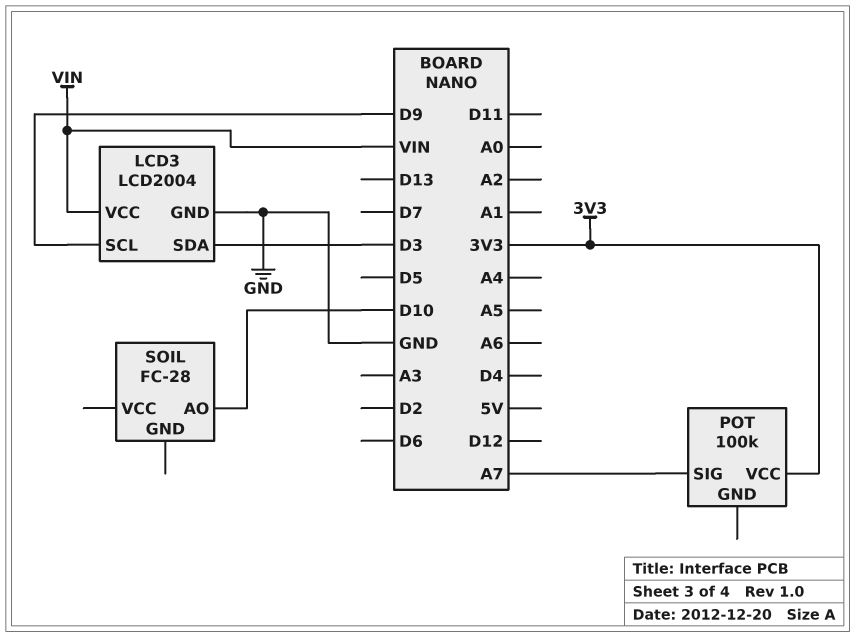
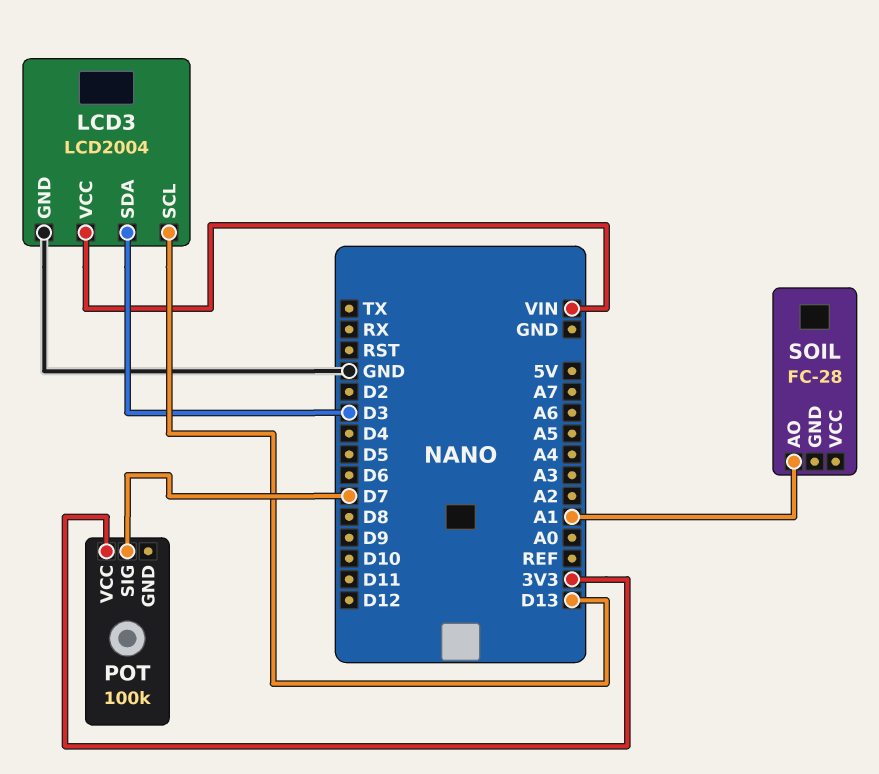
LCD3 pin SCL: D9 -> D13
POT pin SIG: A7 -> D7
SOIL pin AO: D10 -> A1

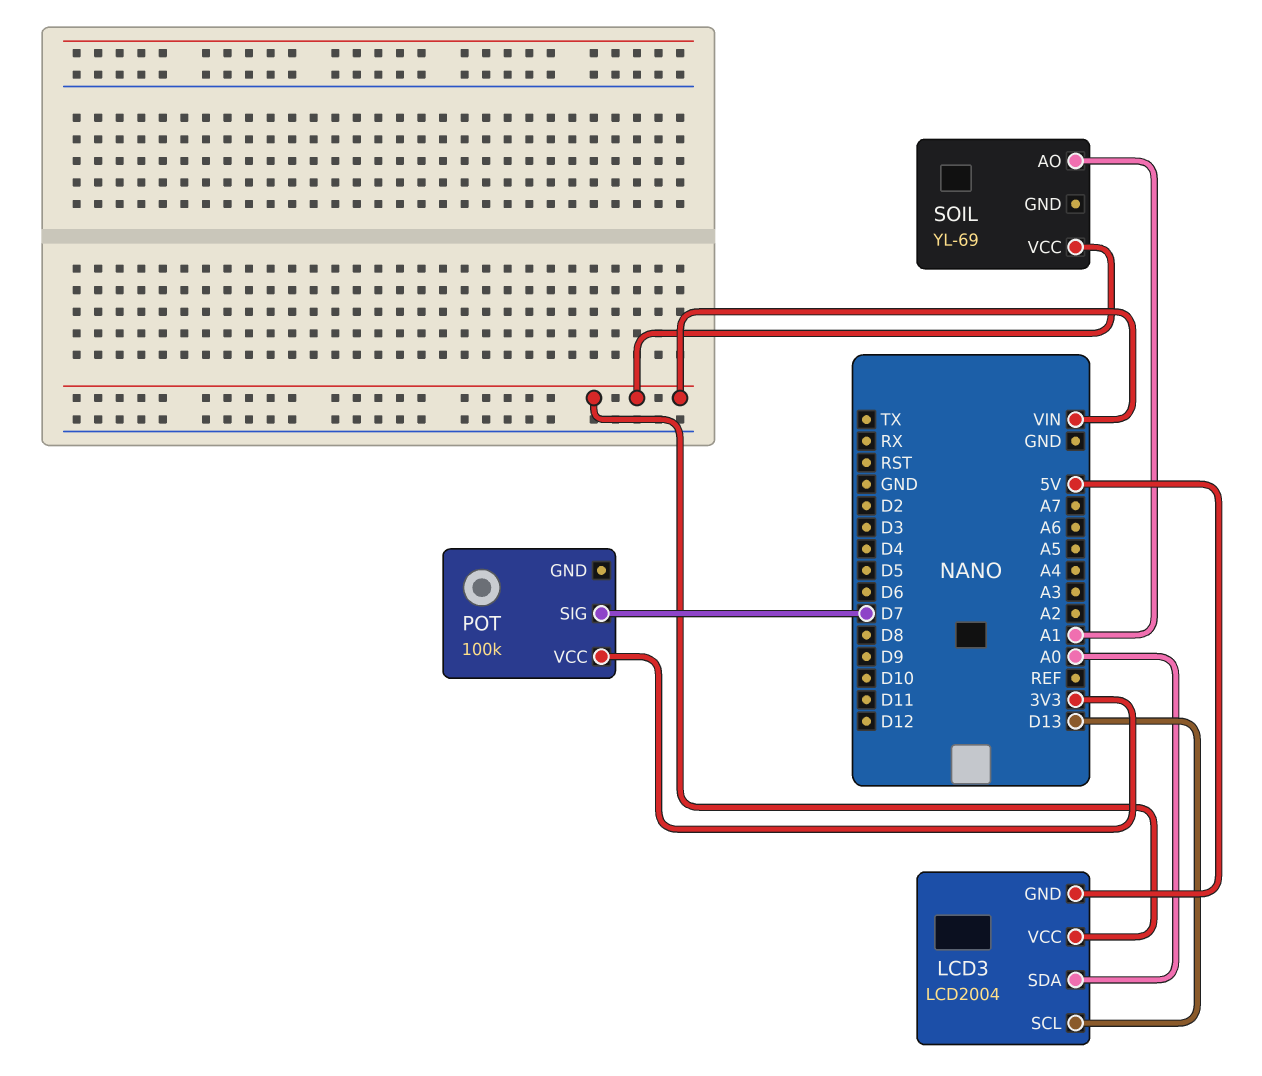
LCD3 pin GND: GND -> 5V
LCD3 pin SDA: D3 -> A0
SOIL: FC-28 -> YL-69
SOIL pin VCC: none -> VIN

